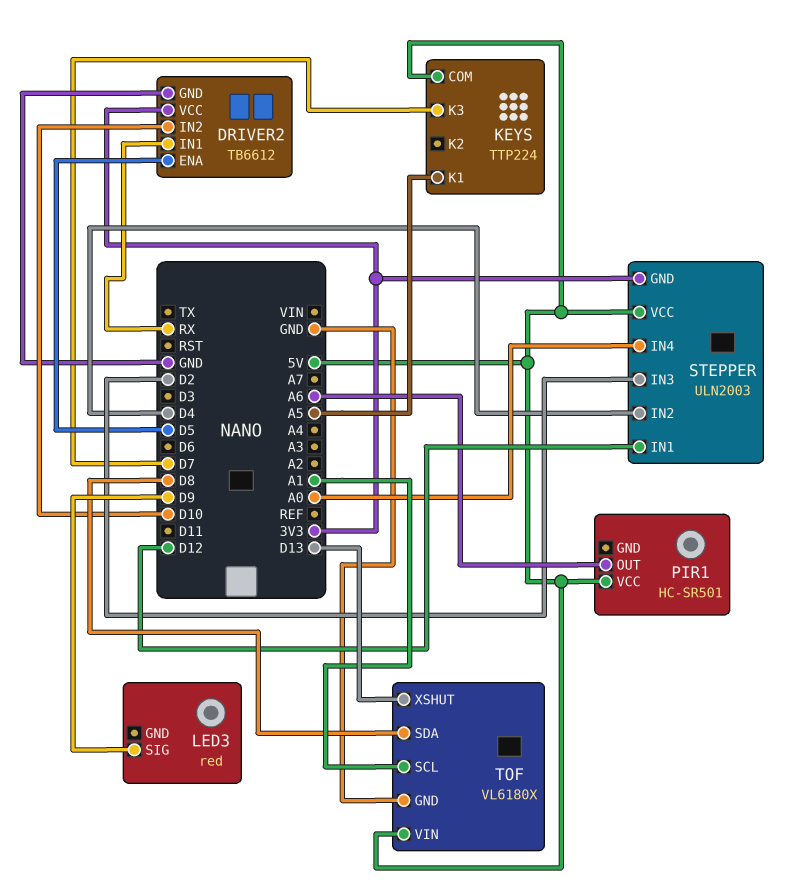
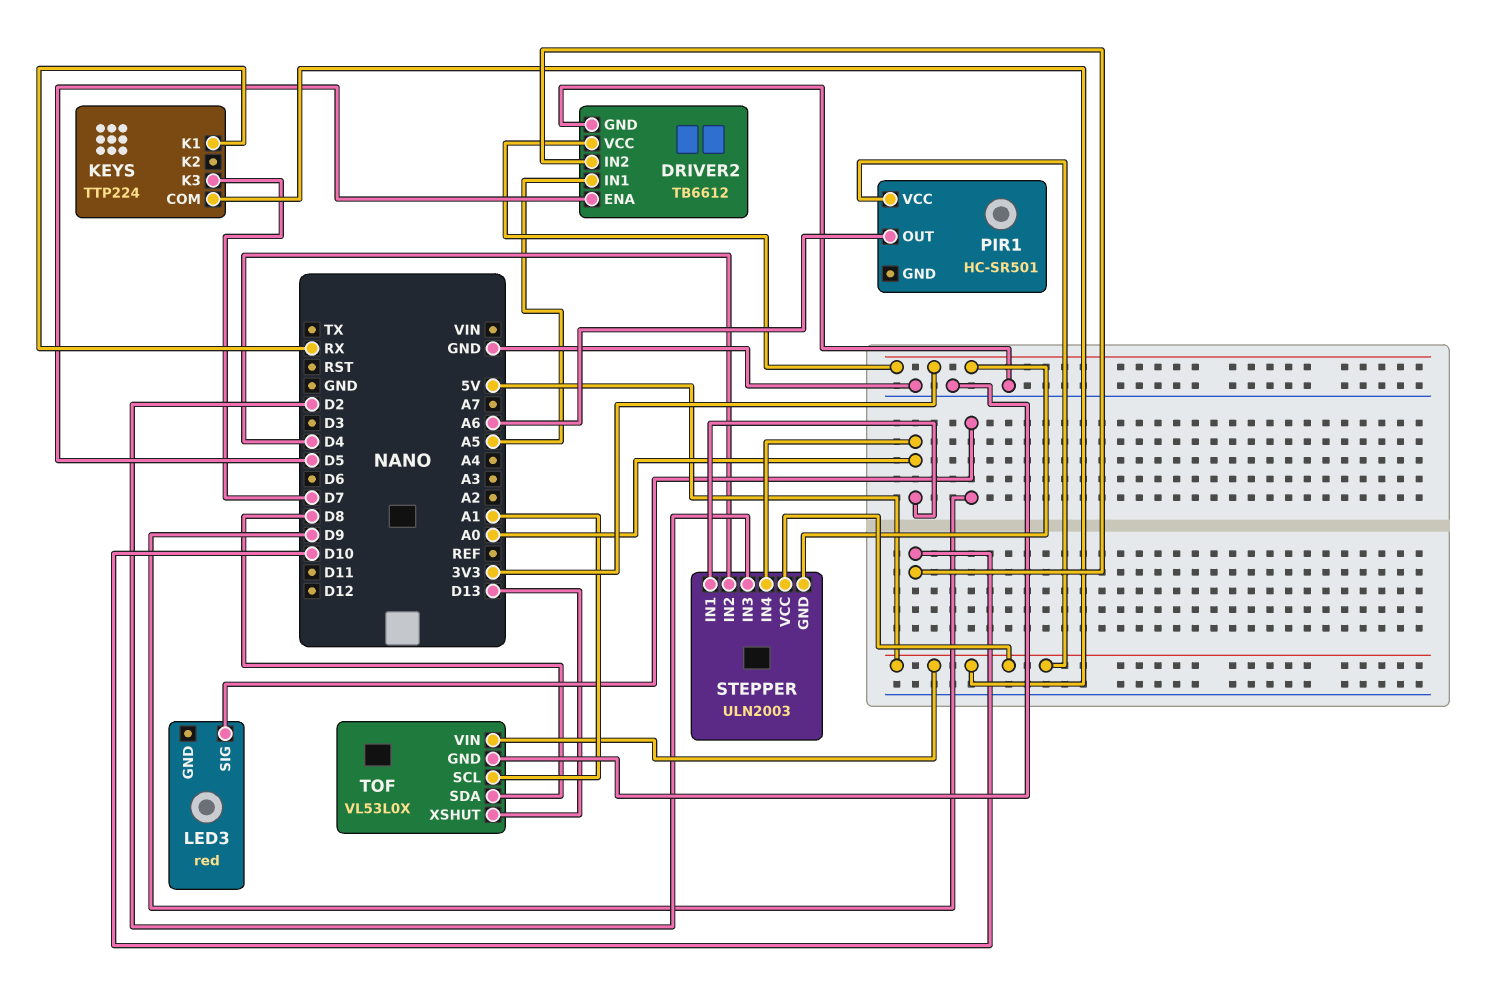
DRIVER2 pin IN1: RX -> A5
KEYS pin K1: A5 -> RX
STEPPER pin IN1: D12 -> A0
TOF: VL6180X -> VL53L0X

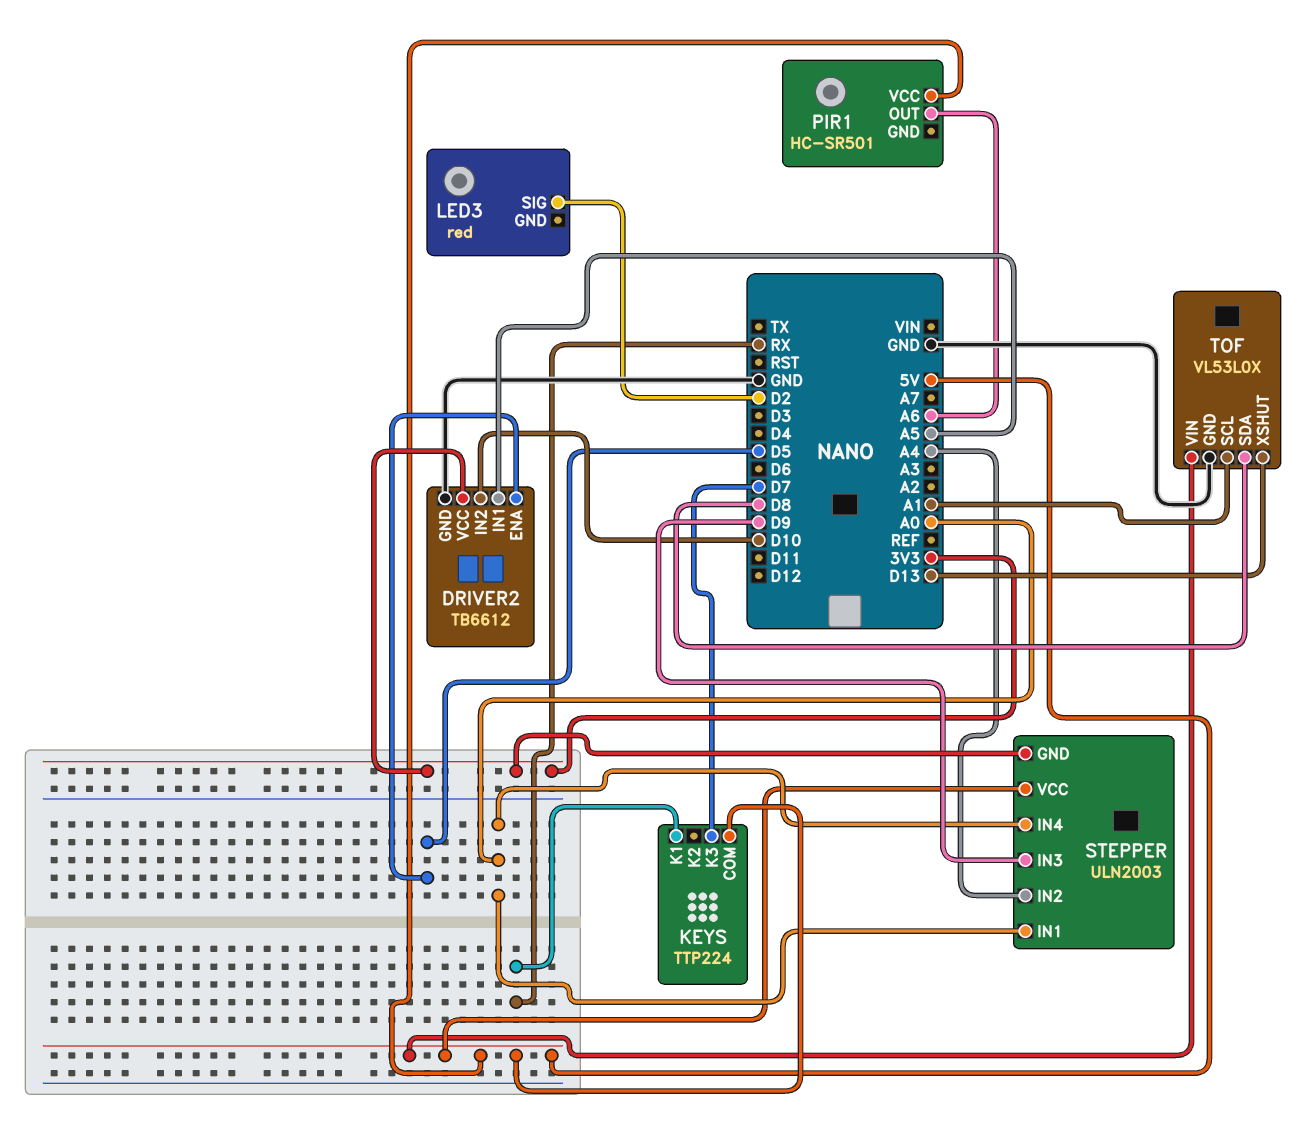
LED3 pin SIG: D9 -> D2
STEPPER pin IN2: D4 -> A4
STEPPER pin IN3: D2 -> D9

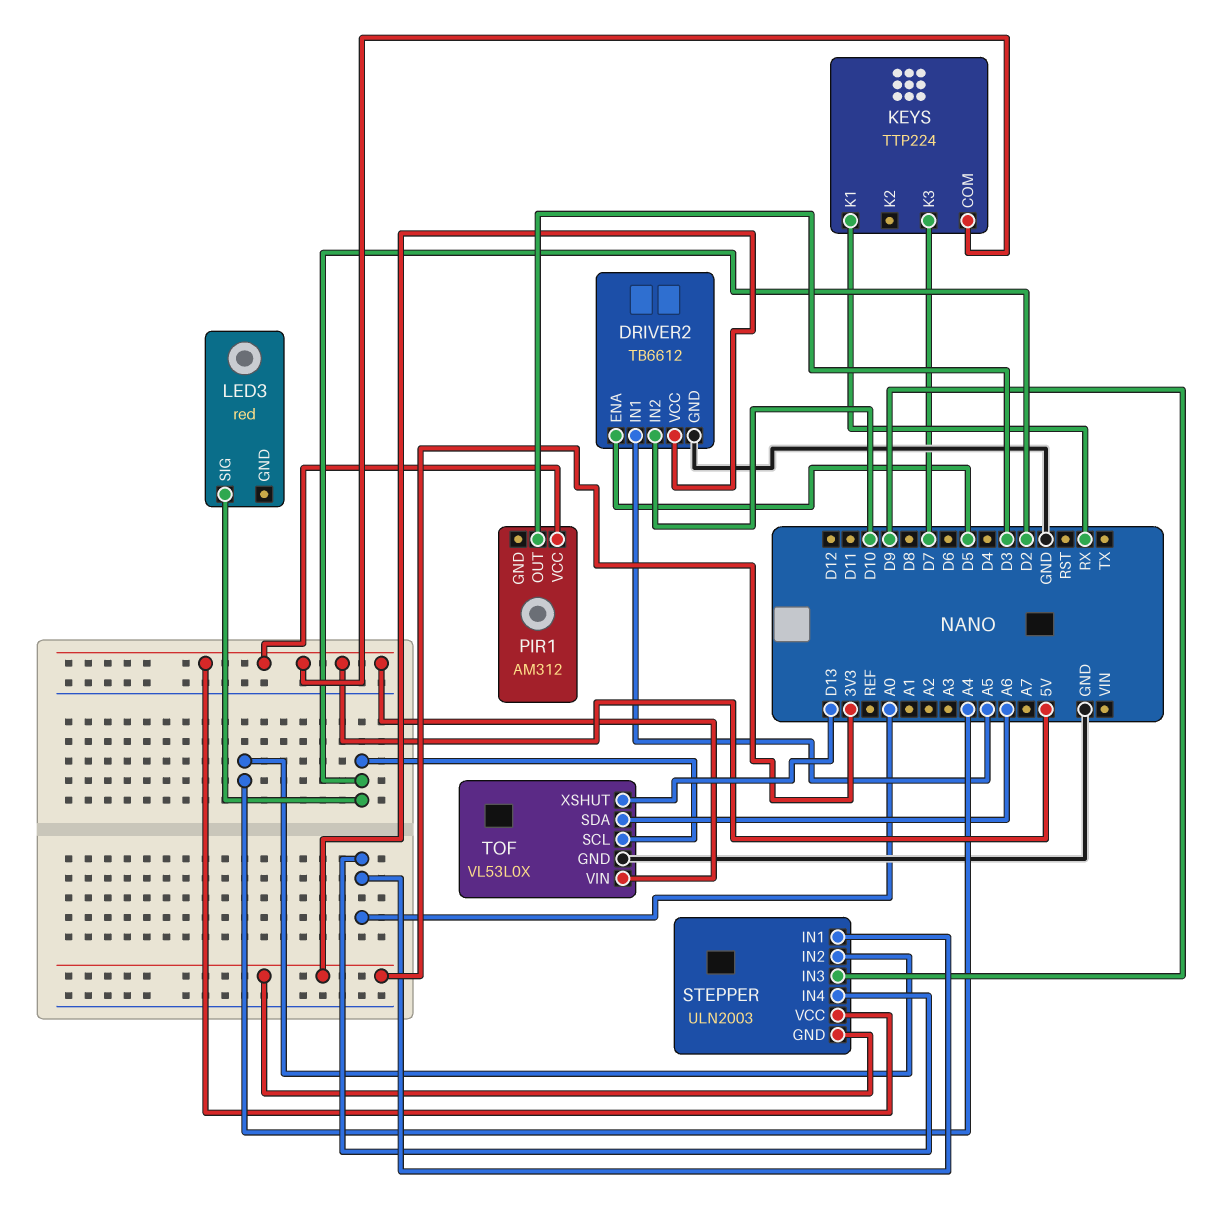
PIR1: HC-SR501 -> AM312
PIR1 pin OUT: A6 -> D3
TOF pin SCL: A1 -> D2
TOF pin SDA: D8 -> A6

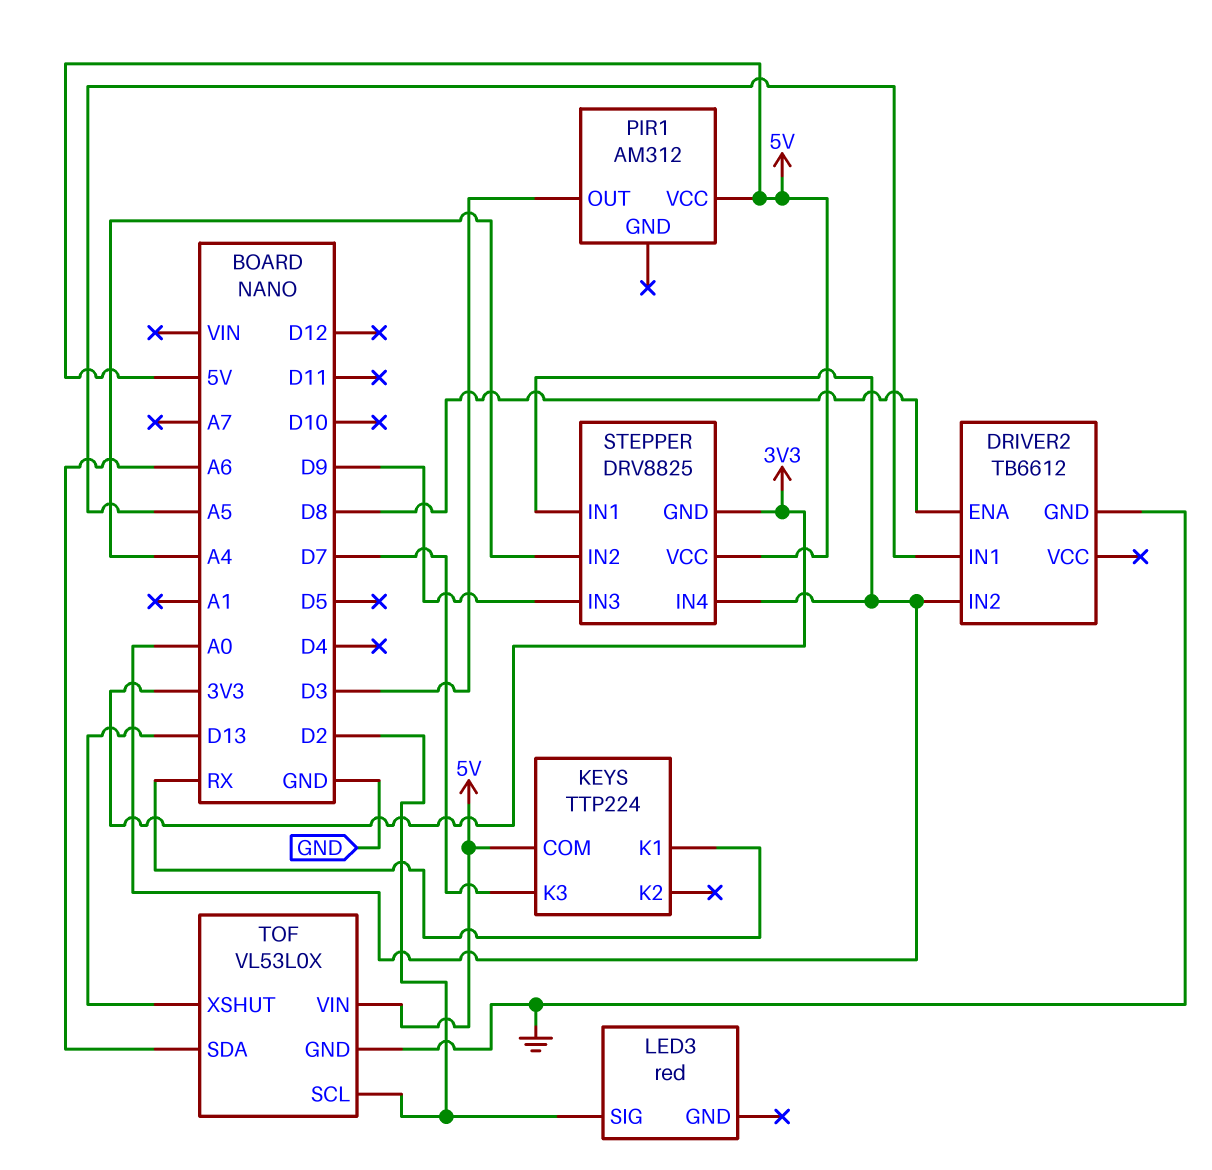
DRIVER2 pin ENA: D5 -> D8
DRIVER2 pin IN2: D10 -> A0
DRIVER2 pin VCC: 3V3 -> none
STEPPER: ULN2003 -> DRV8825

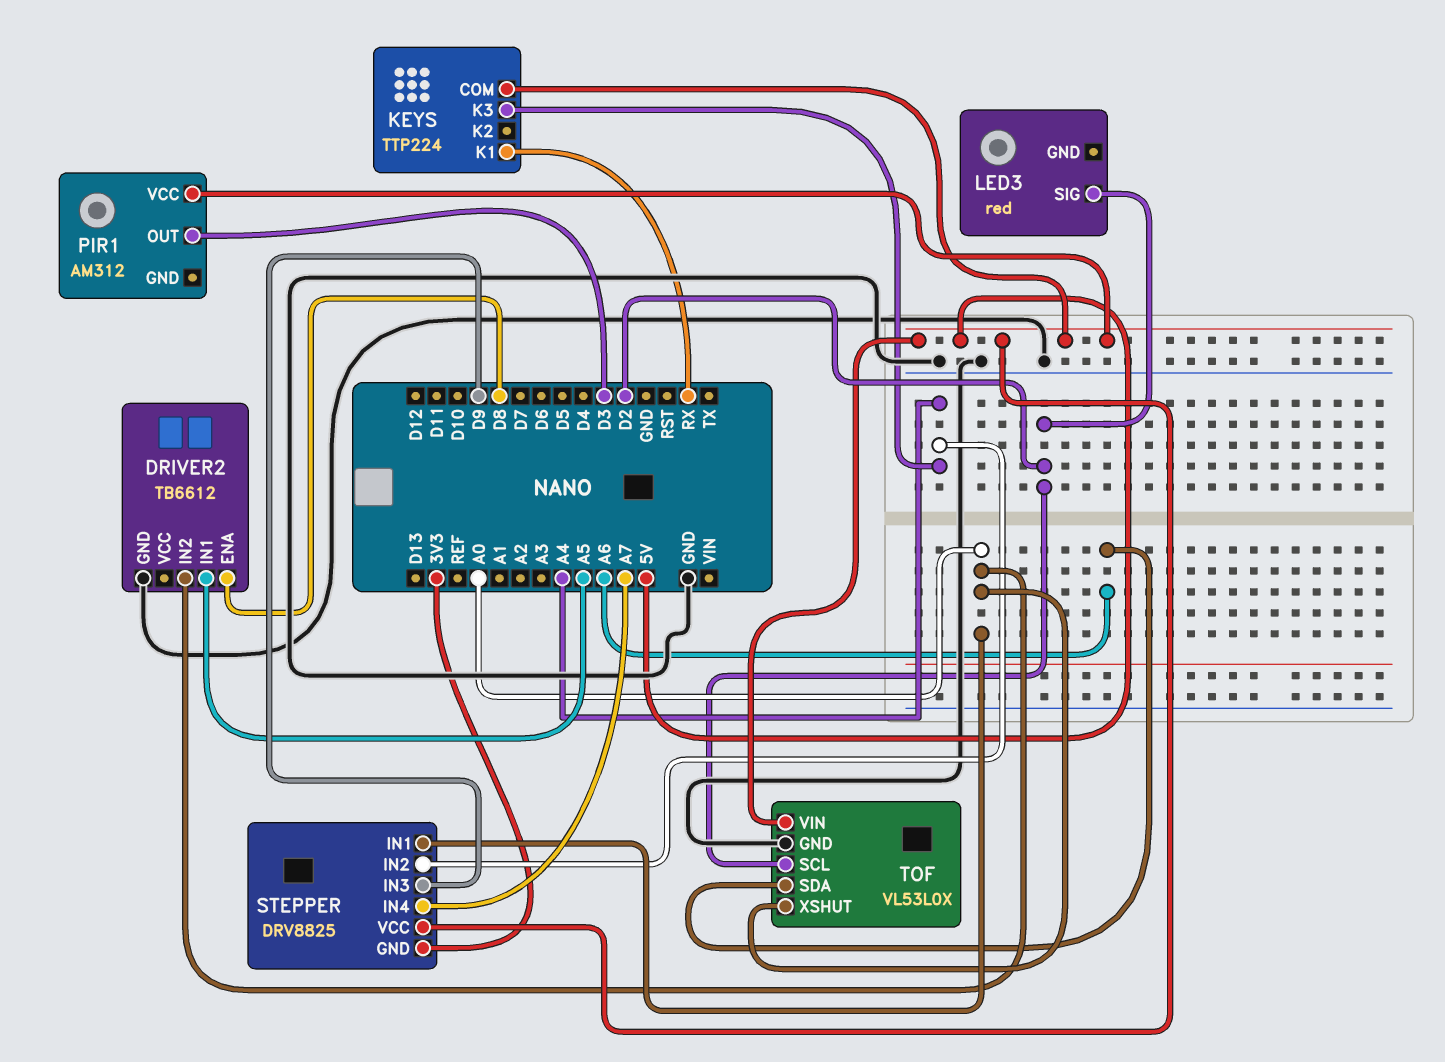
KEYS pin K3: D7 -> A4
STEPPER pin IN4: A0 -> A7
TOF pin XSHUT: D13 -> A0

